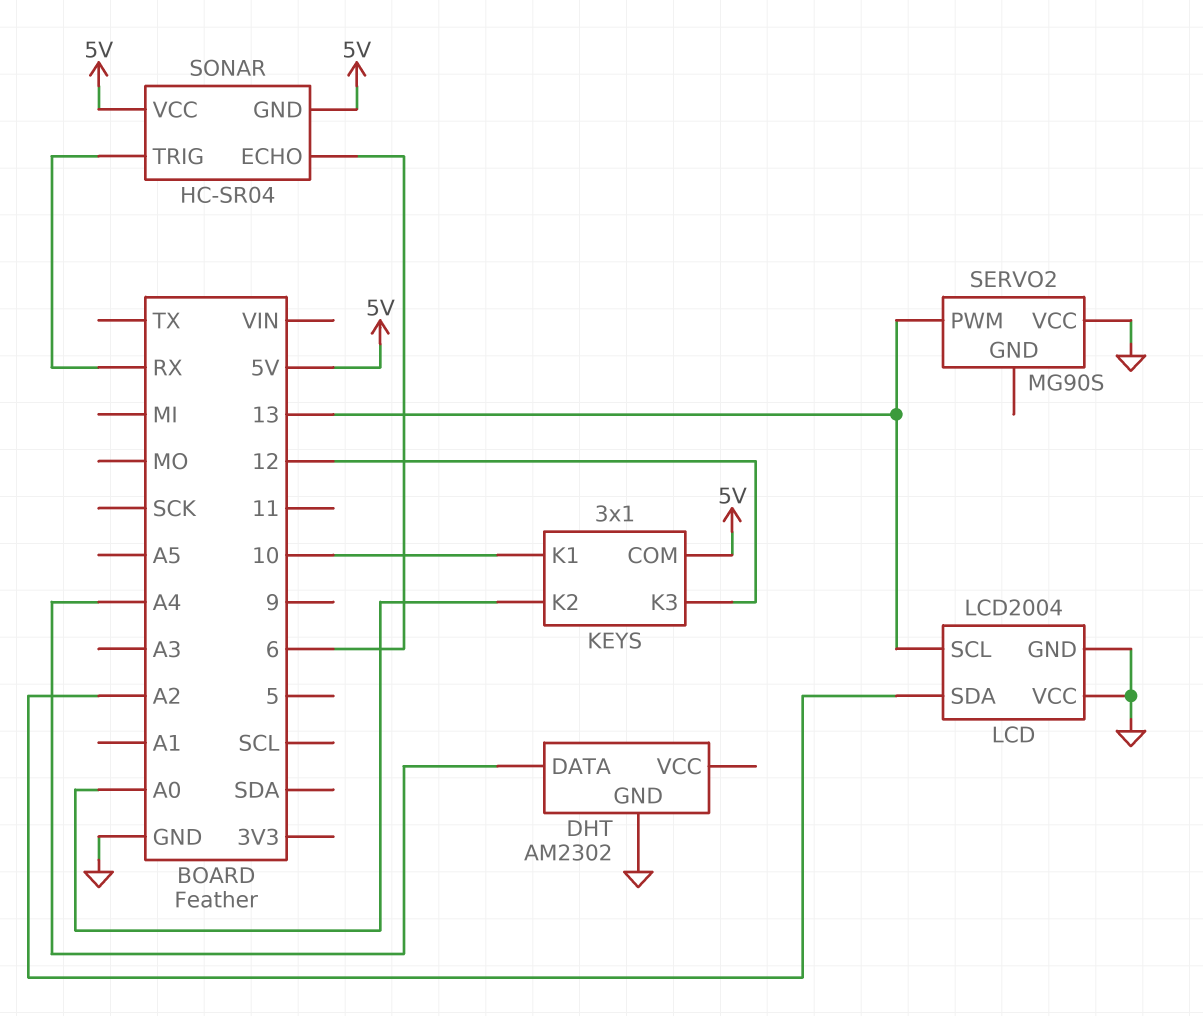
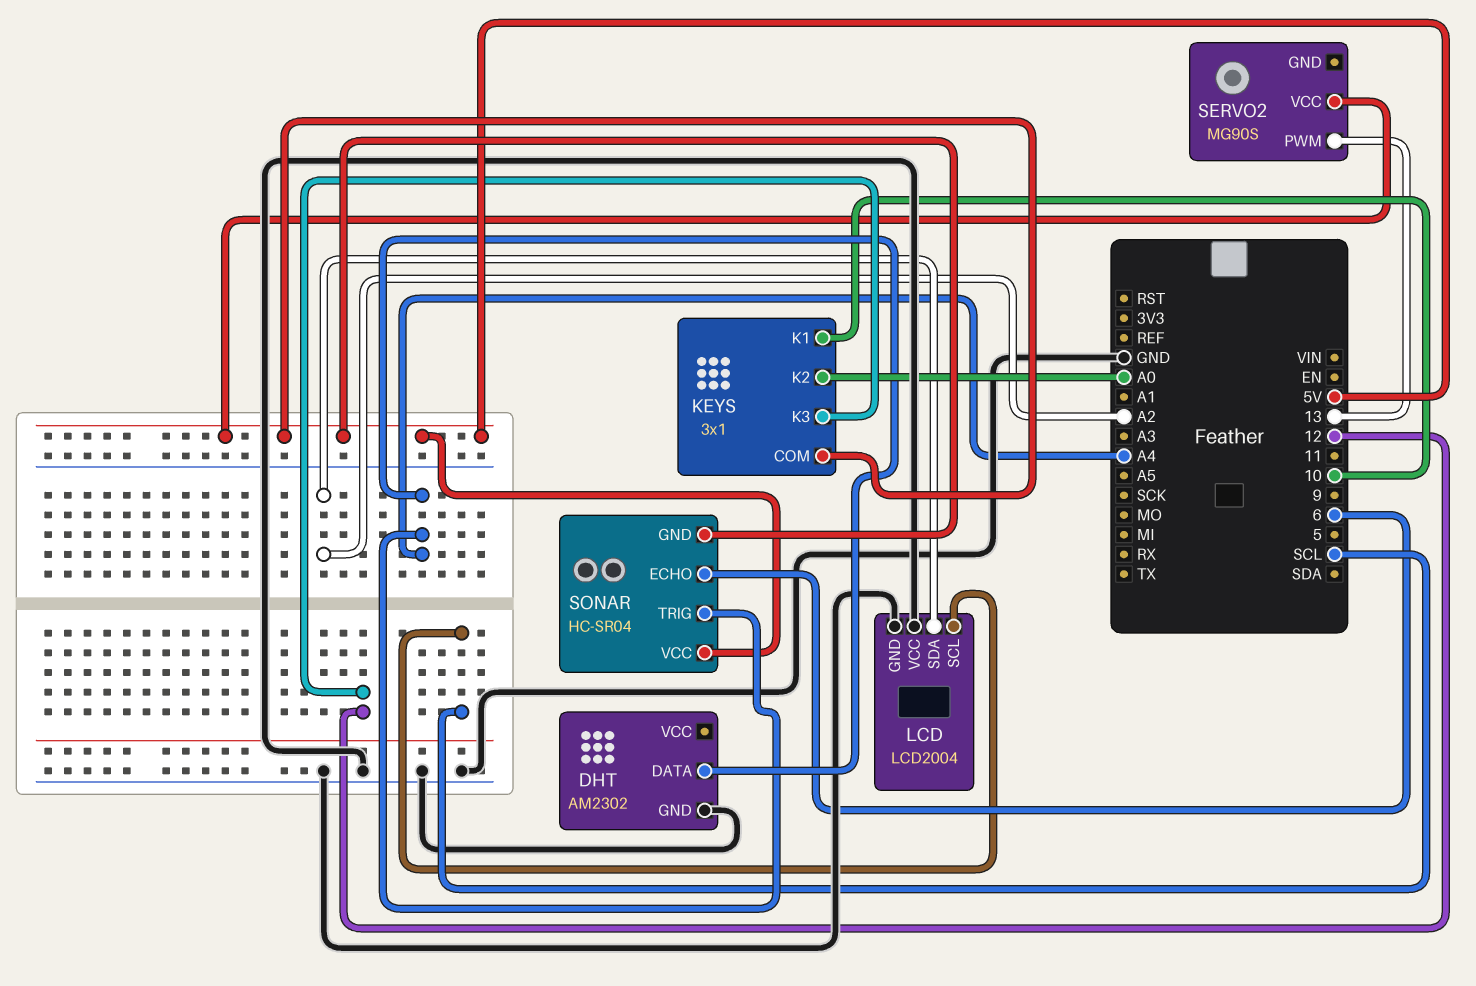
LCD pin SCL: 13 -> SCL
SERVO2 pin VCC: GND -> 5V
SONAR pin TRIG: RX -> A4

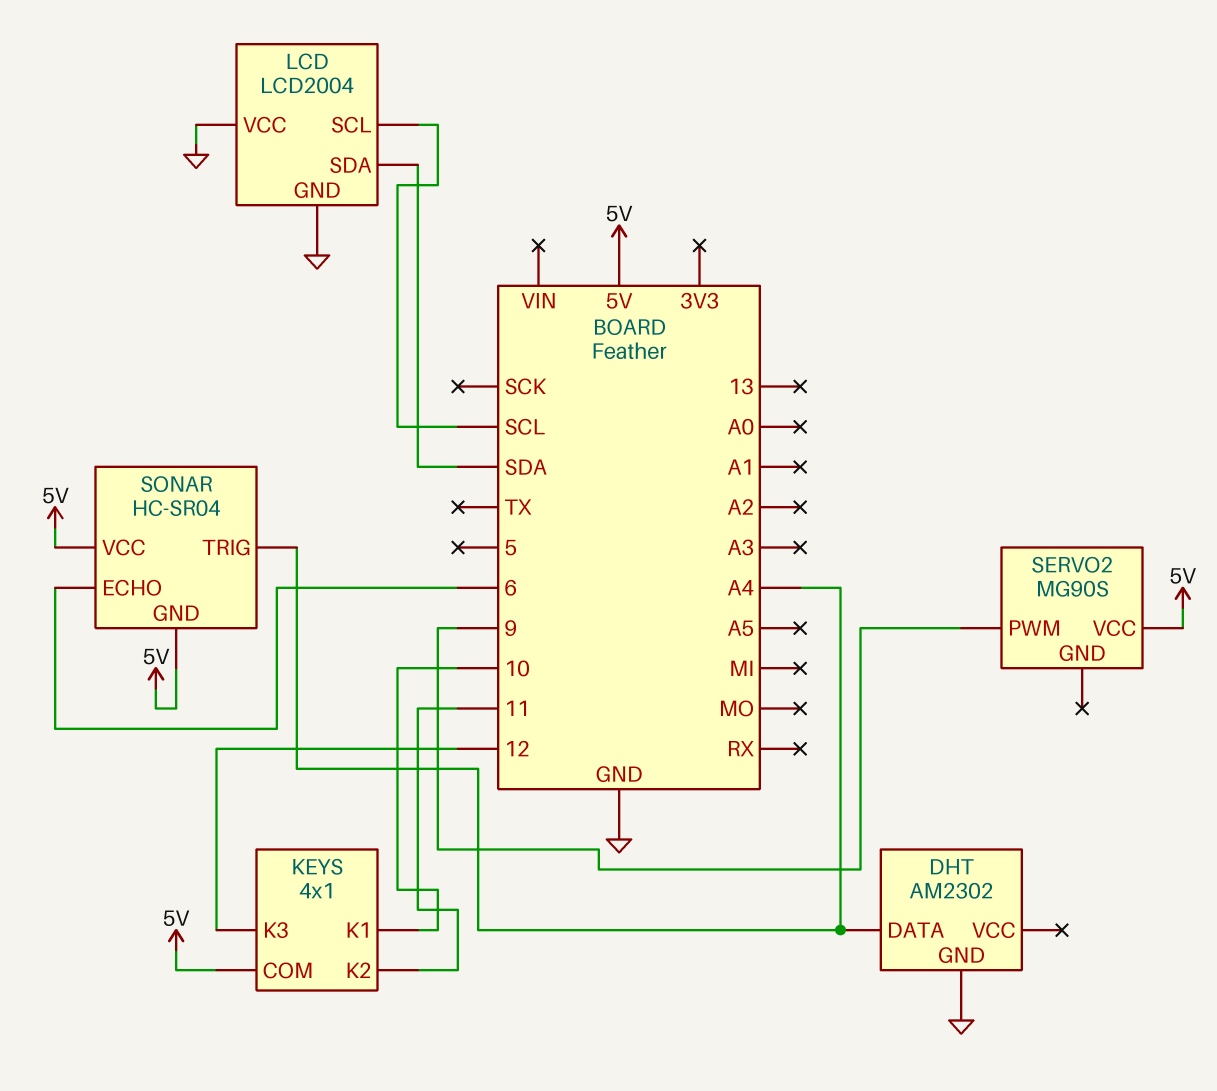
KEYS: 3x1 -> 4x1
KEYS pin K2: A0 -> 11
LCD pin SDA: A2 -> SDA
SERVO2 pin PWM: 13 -> 9

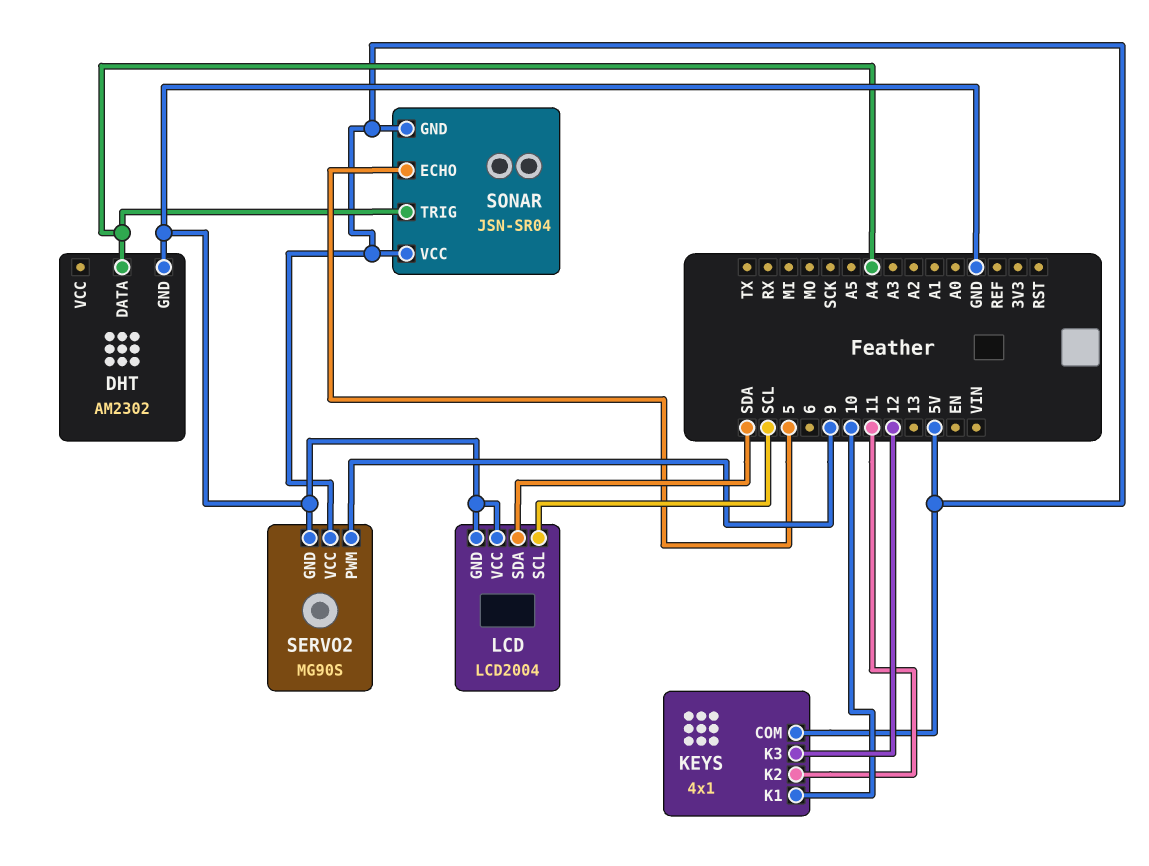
SERVO2 pin GND: none -> GND
SONAR: HC-SR04 -> JSN-SR04
SONAR pin ECHO: 6 -> 5

